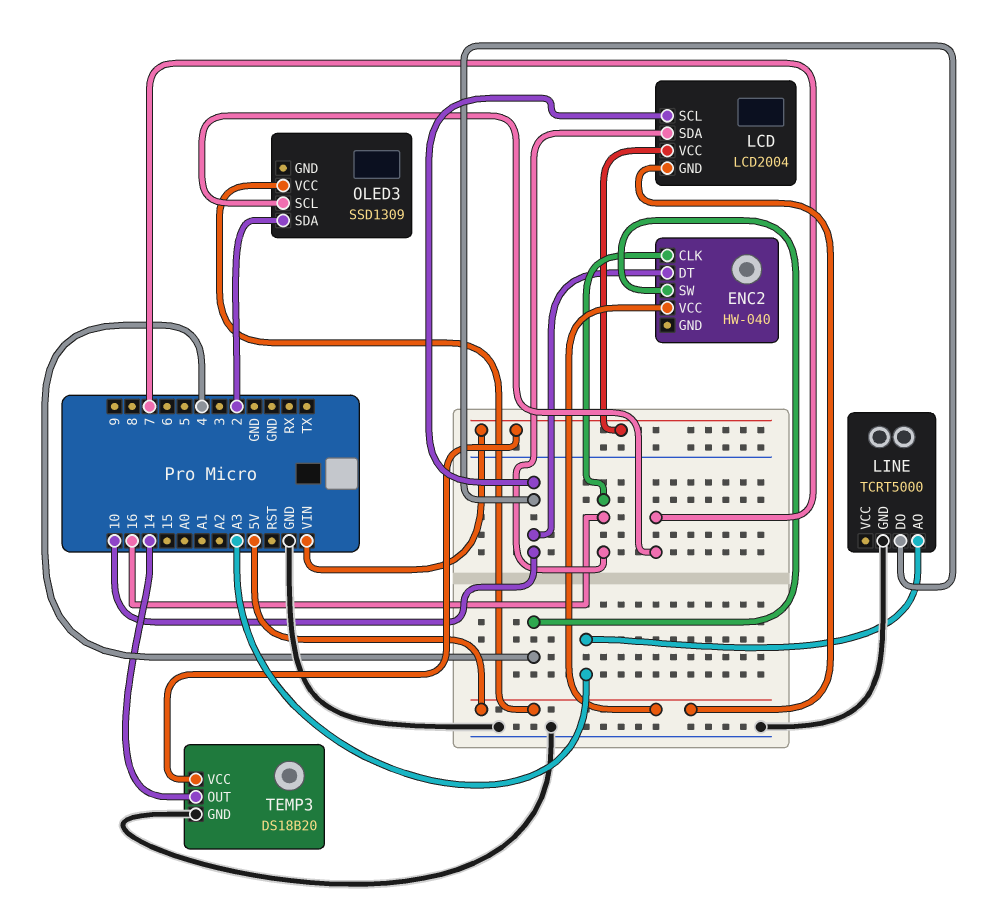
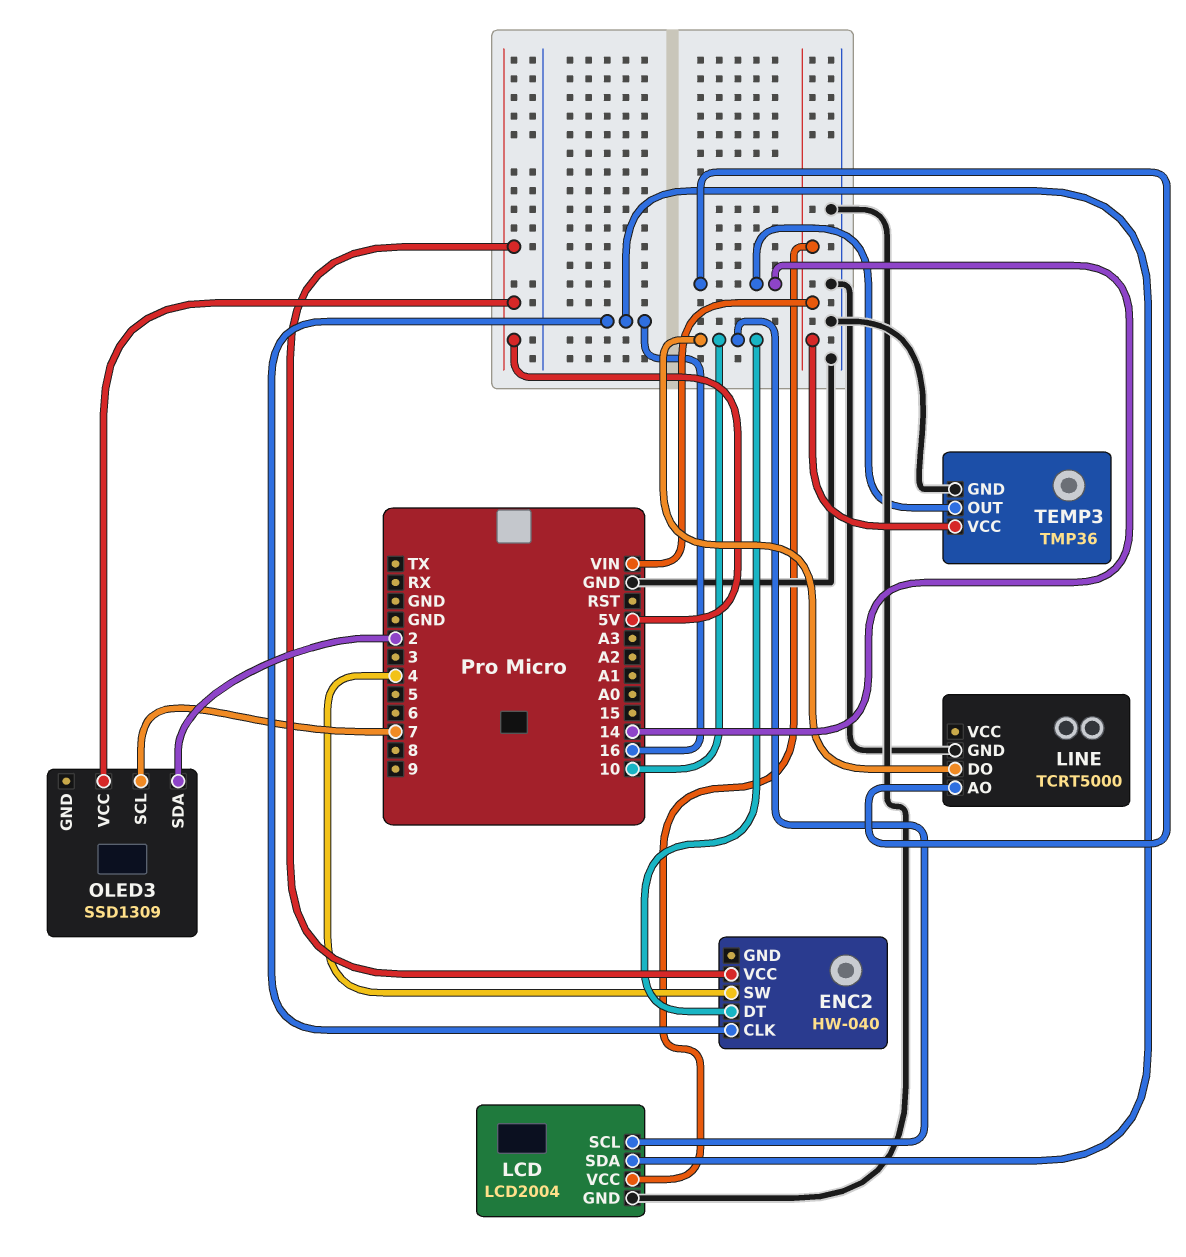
LCD pin GND: 5V -> GND
LINE pin AO: A3 -> 14
TEMP3: DS18B20 -> TMP36

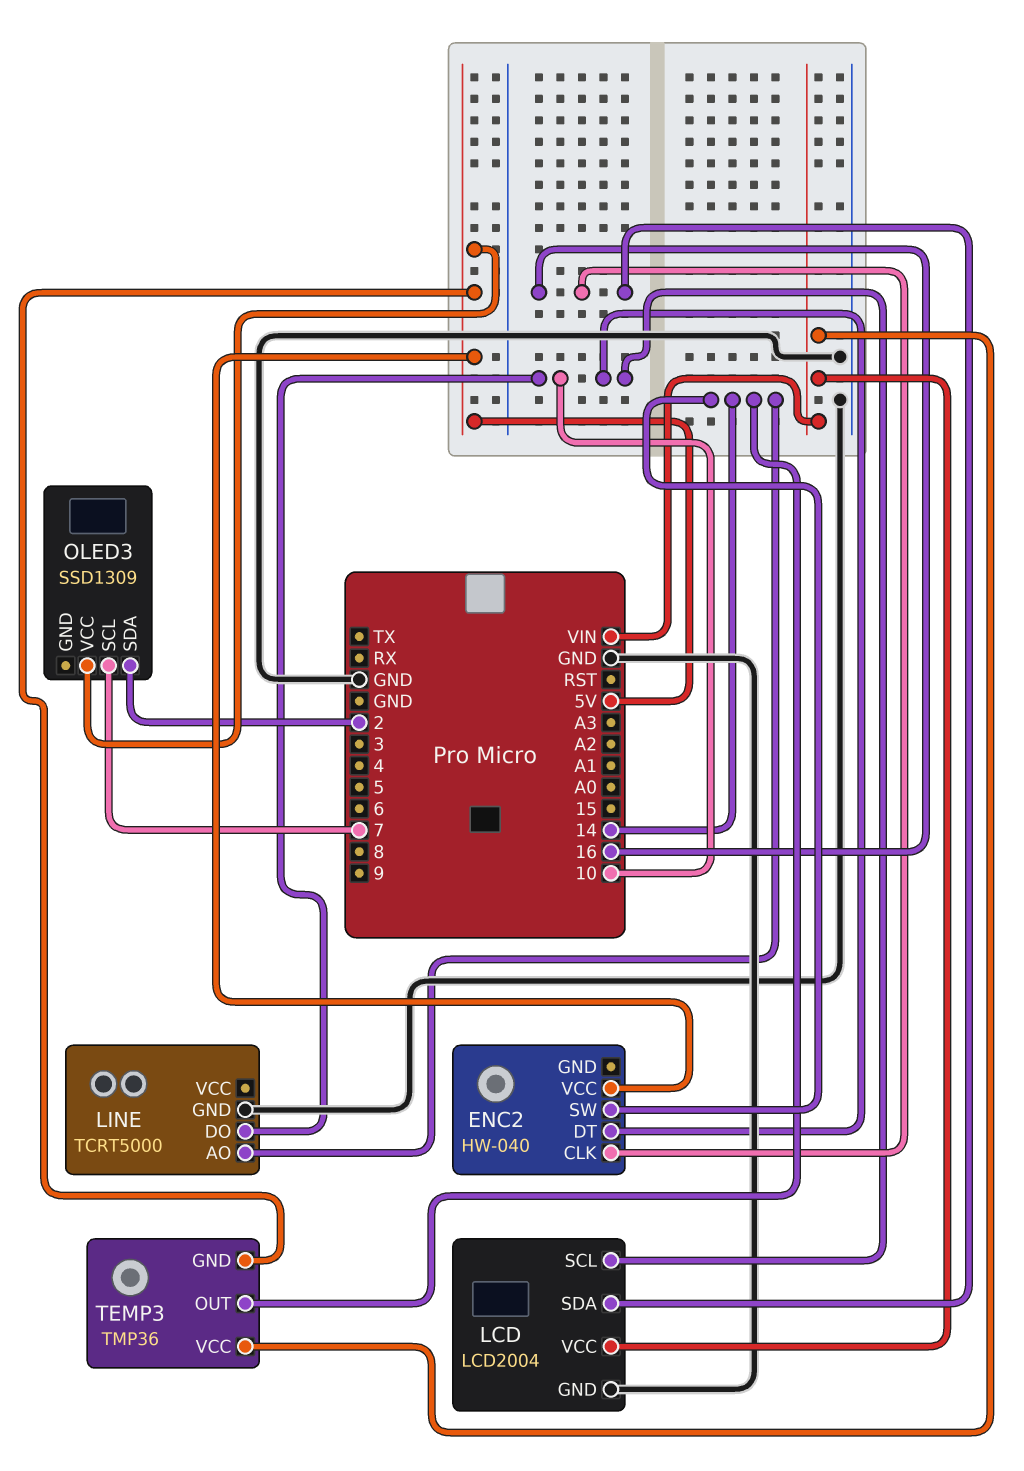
ENC2 pin SW: 4 -> 14
TEMP3 pin GND: GND -> 5V

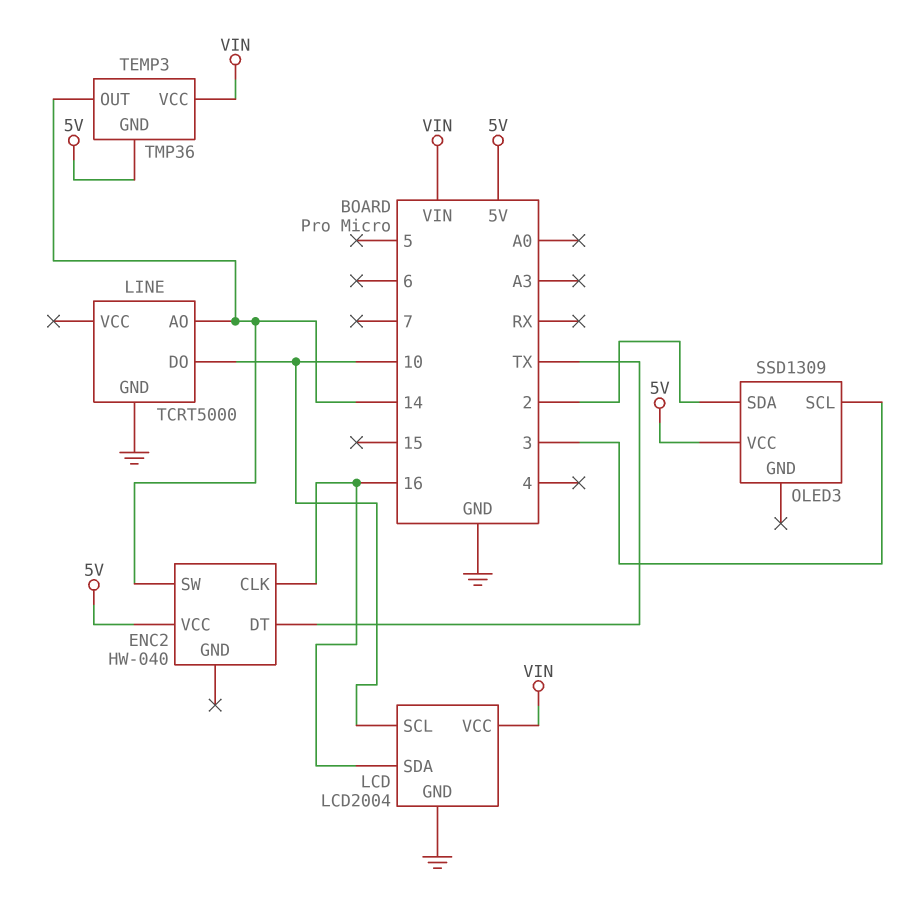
ENC2 pin DT: 10 -> TX
OLED3 pin SCL: 7 -> 3

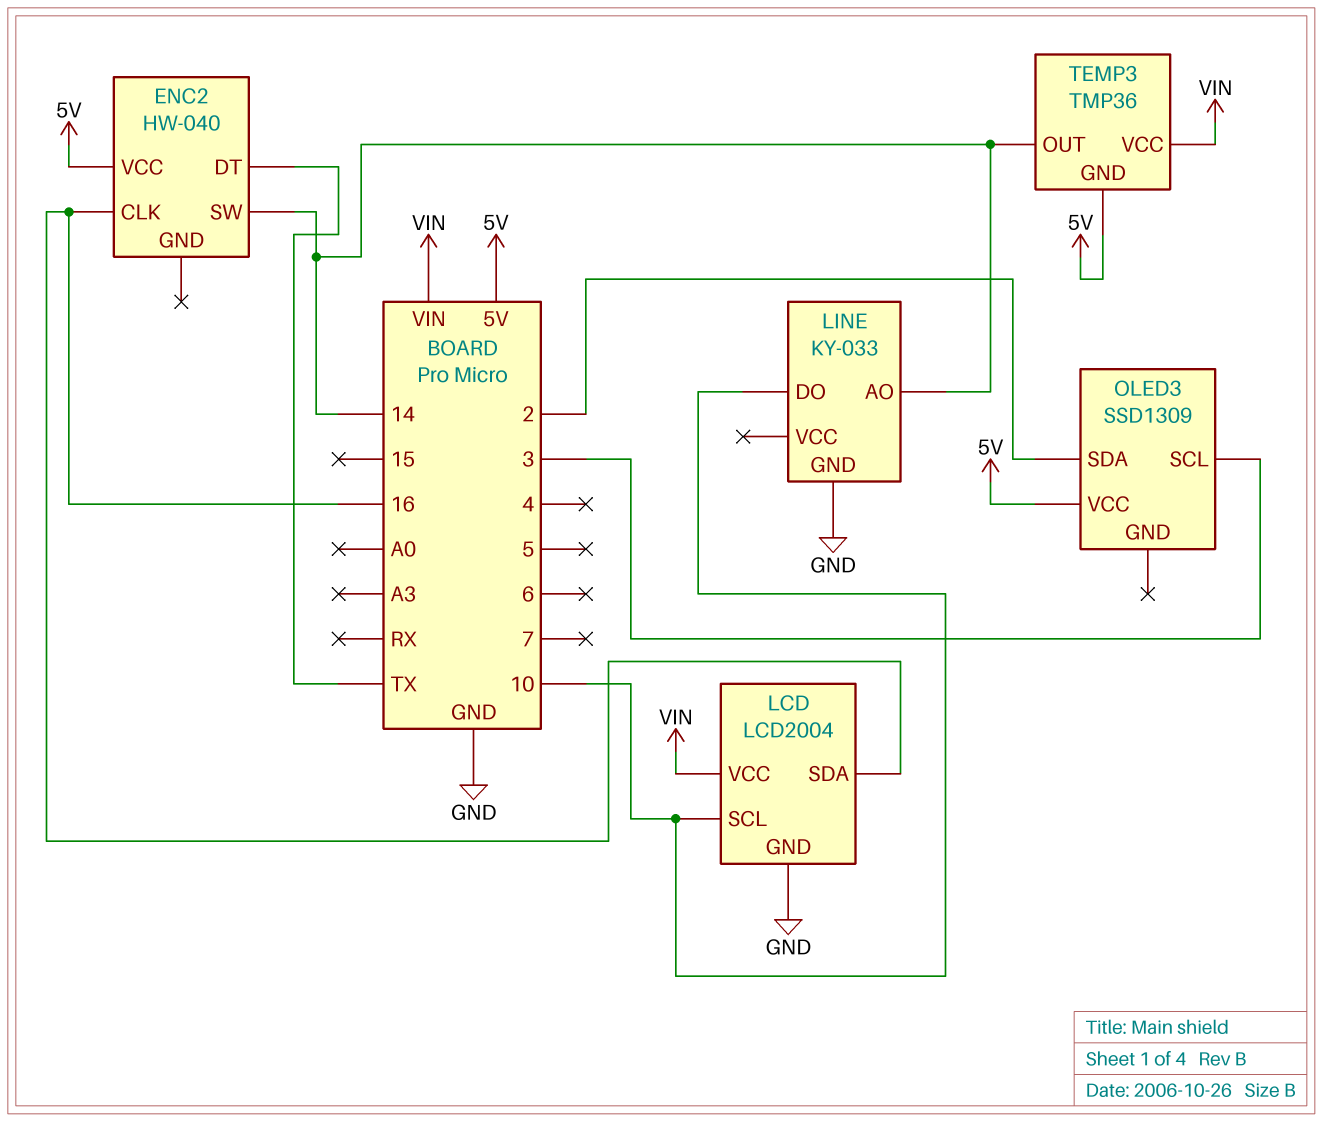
LINE: TCRT5000 -> KY-033

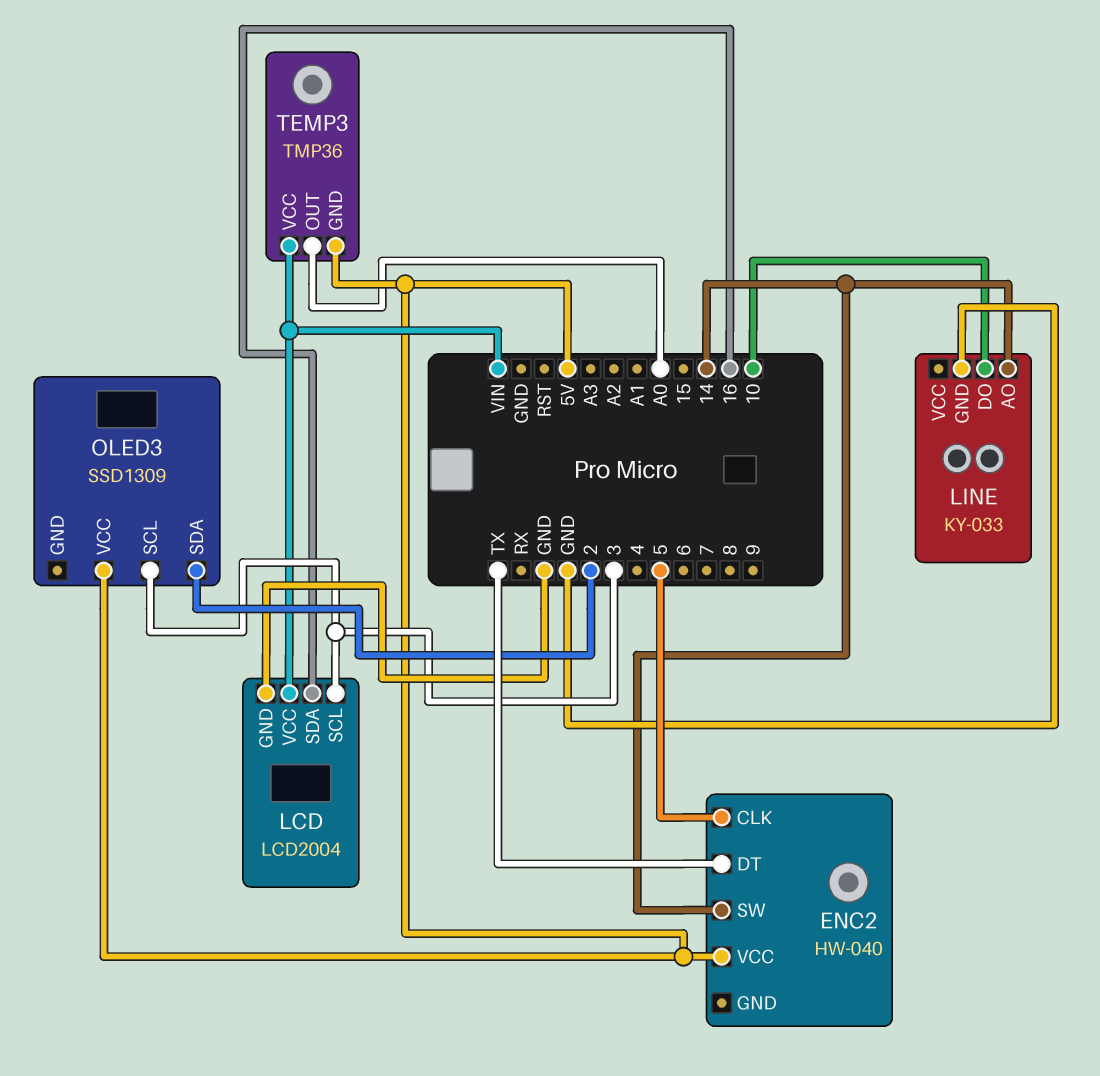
ENC2 pin CLK: 16 -> 5
LCD pin SCL: 10 -> 3
TEMP3 pin OUT: 14 -> A0

